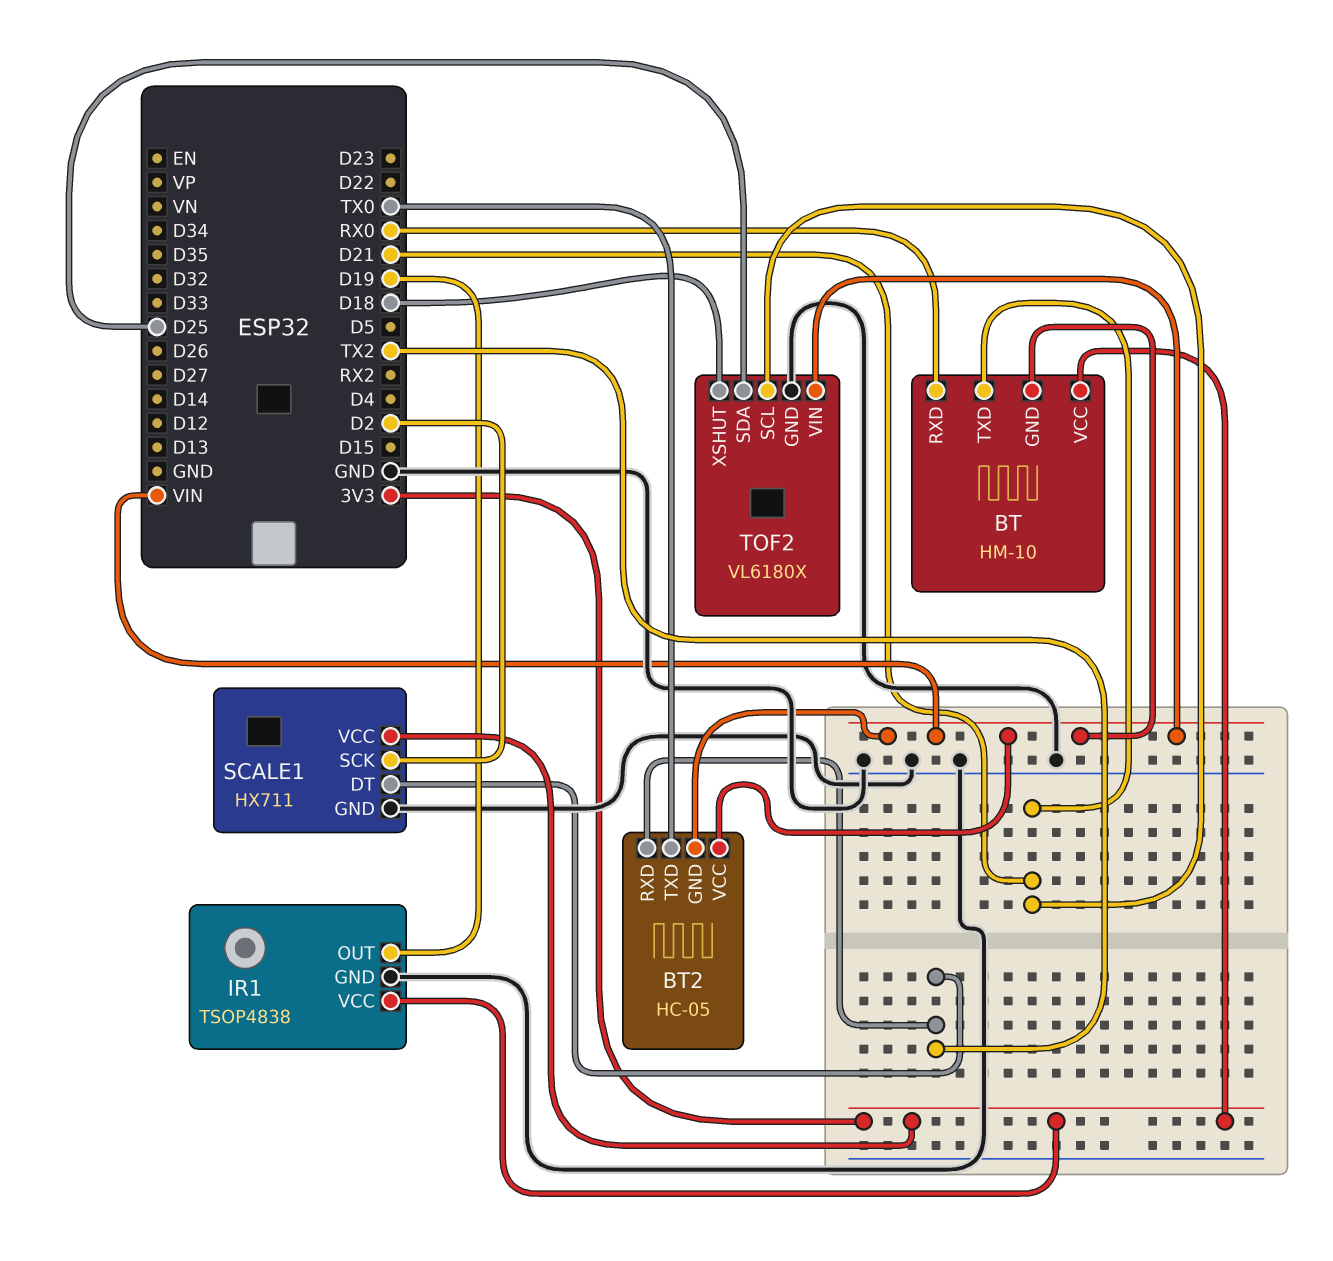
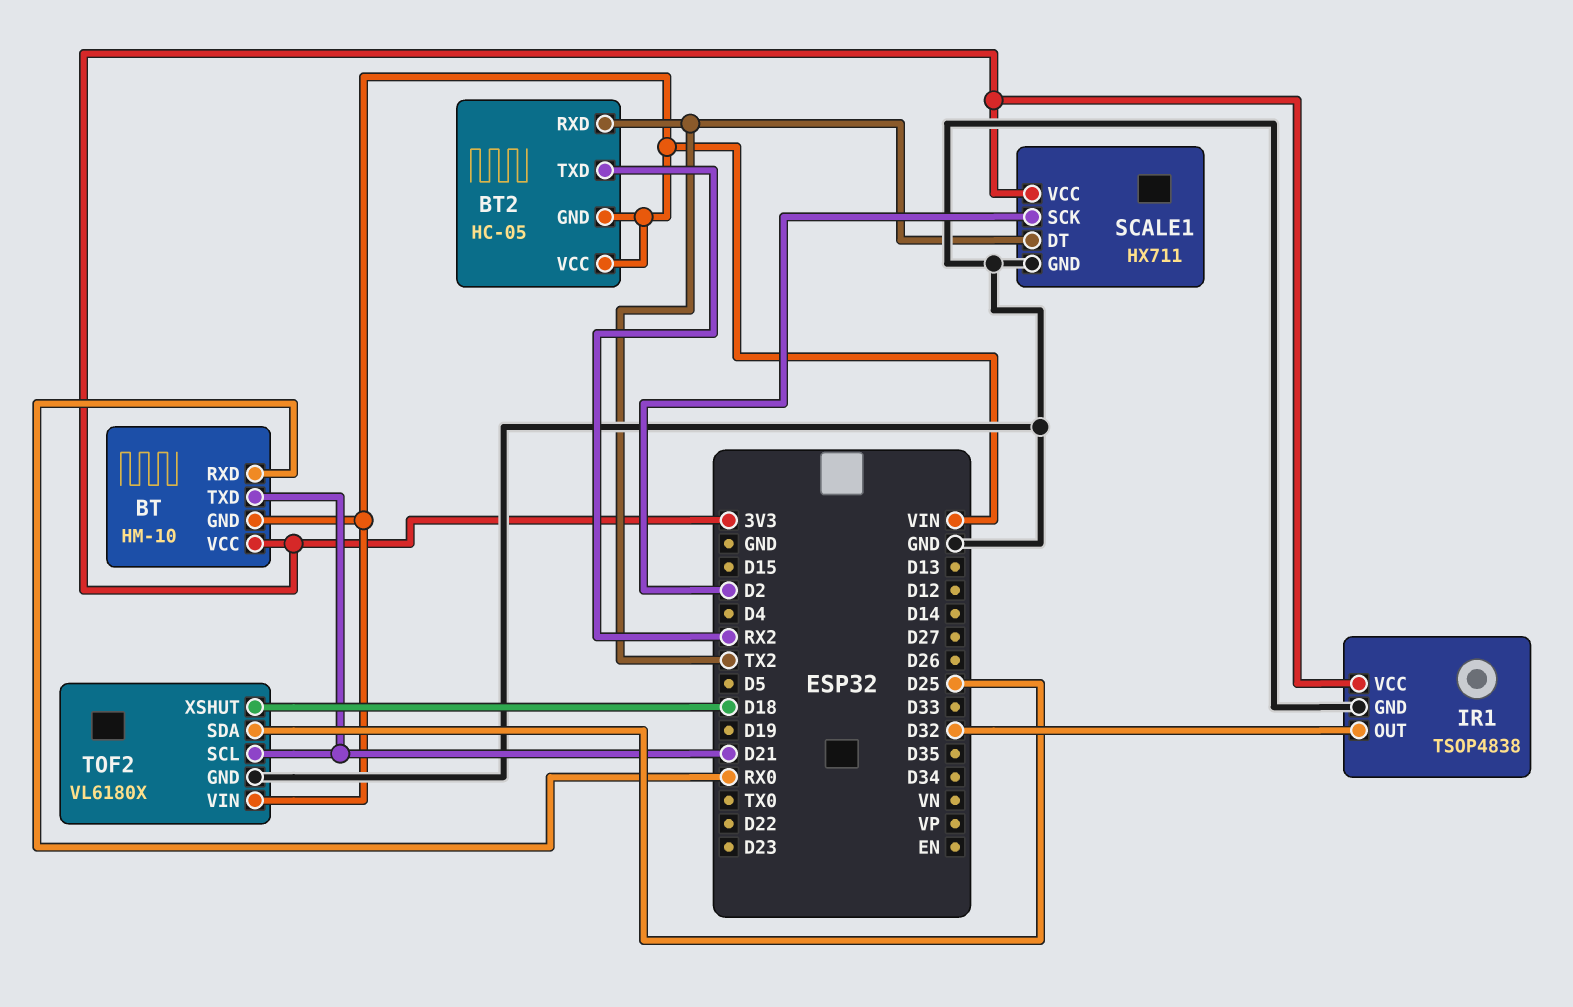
BT2 pin TXD: TX0 -> RX2
IR1 pin OUT: D19 -> D32

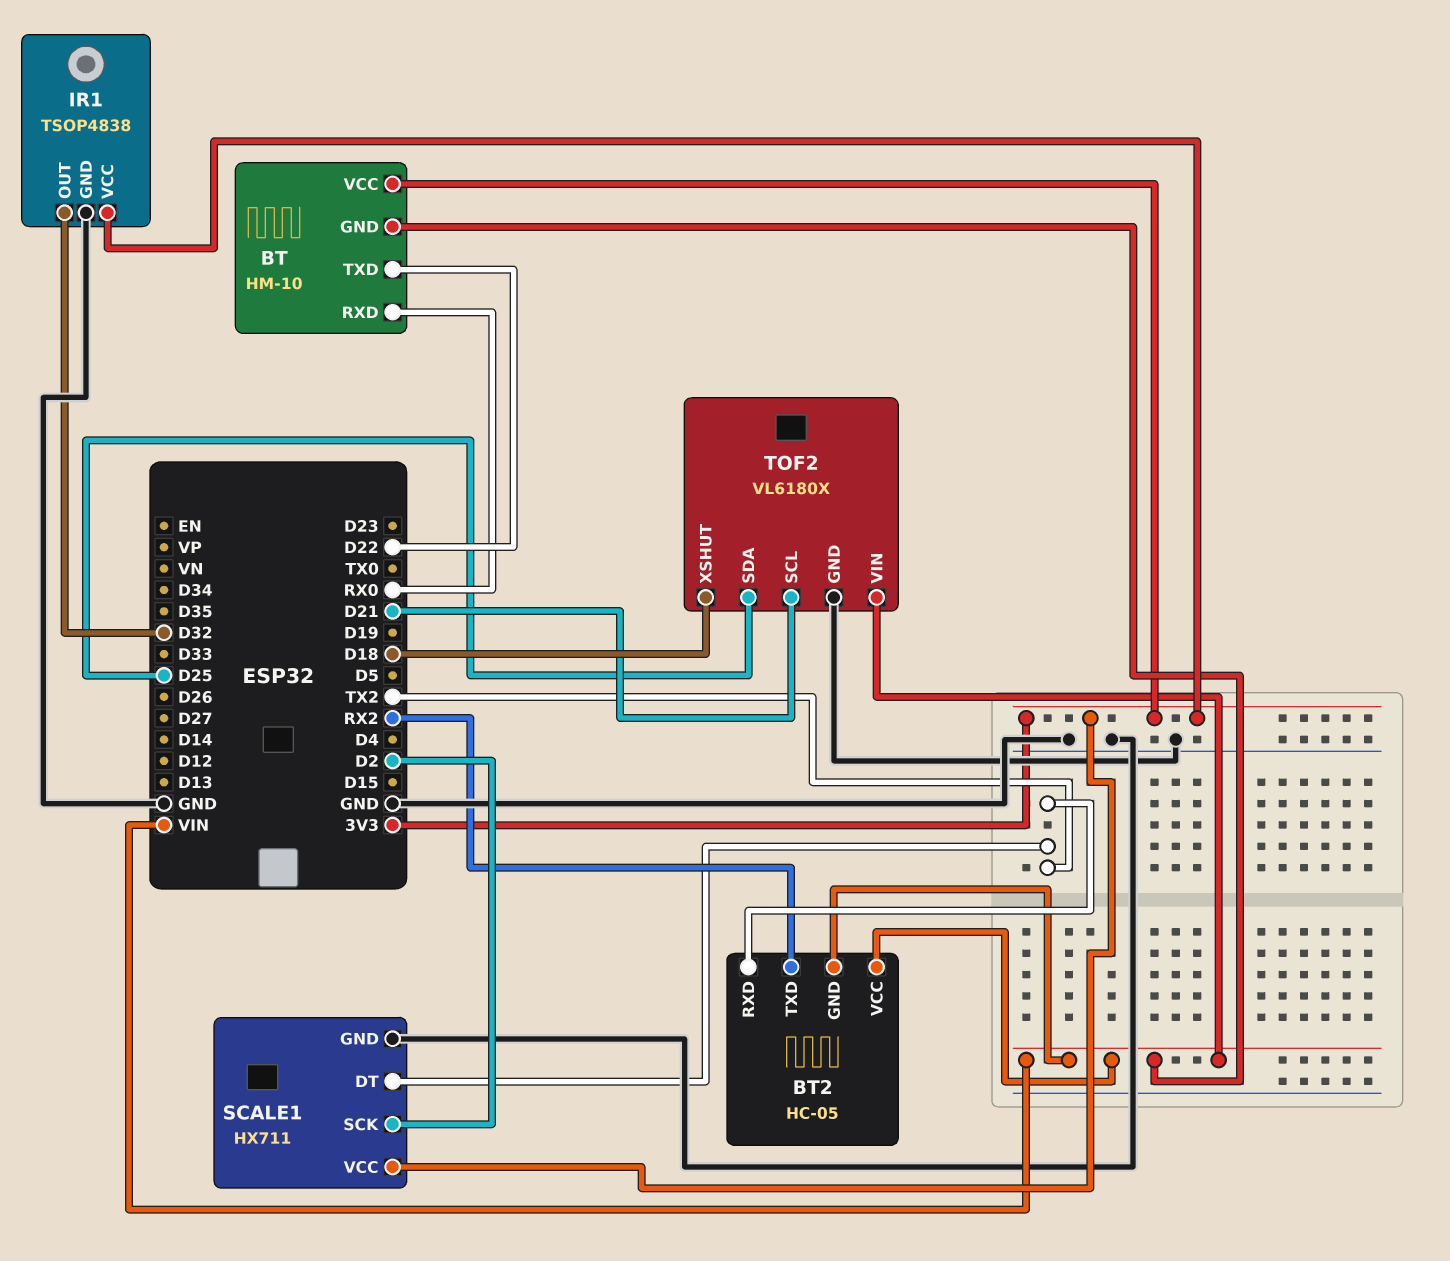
BT pin TXD: D21 -> D22

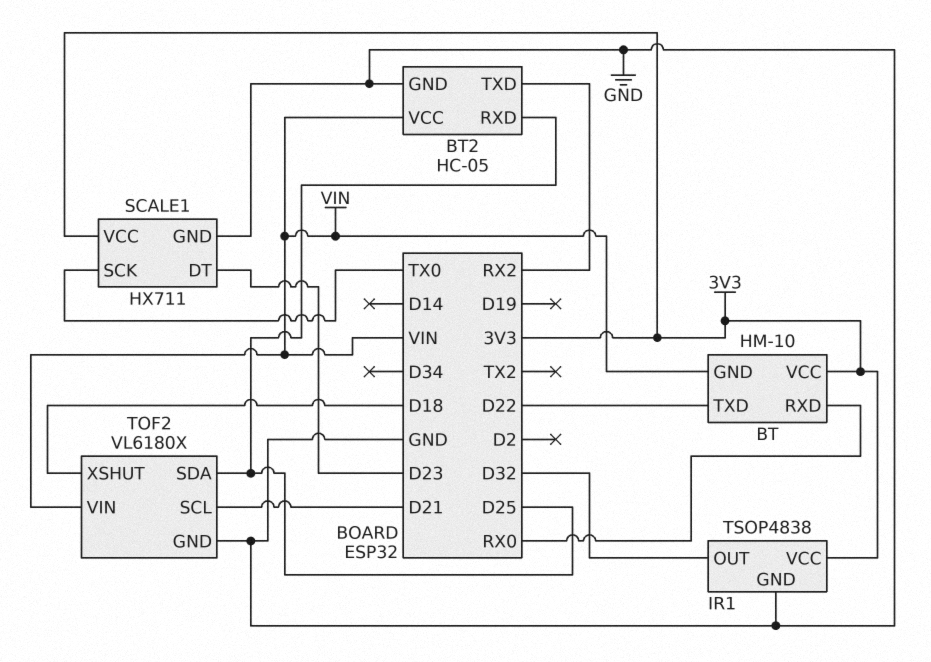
BT2 pin GND: VIN -> GND
BT2 pin RXD: TX2 -> D25
SCALE1 pin DT: TX2 -> D23
SCALE1 pin SCK: D2 -> TX0

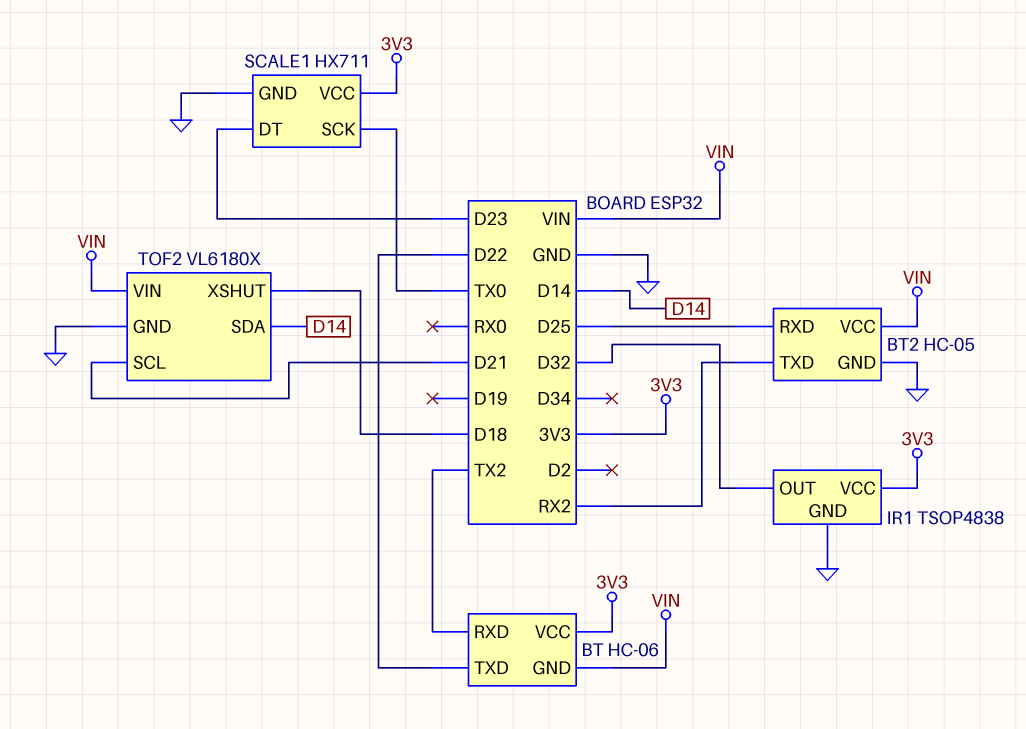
BT: HM-10 -> HC-06
BT pin RXD: RX0 -> TX2
TOF2 pin SDA: D25 -> D14

